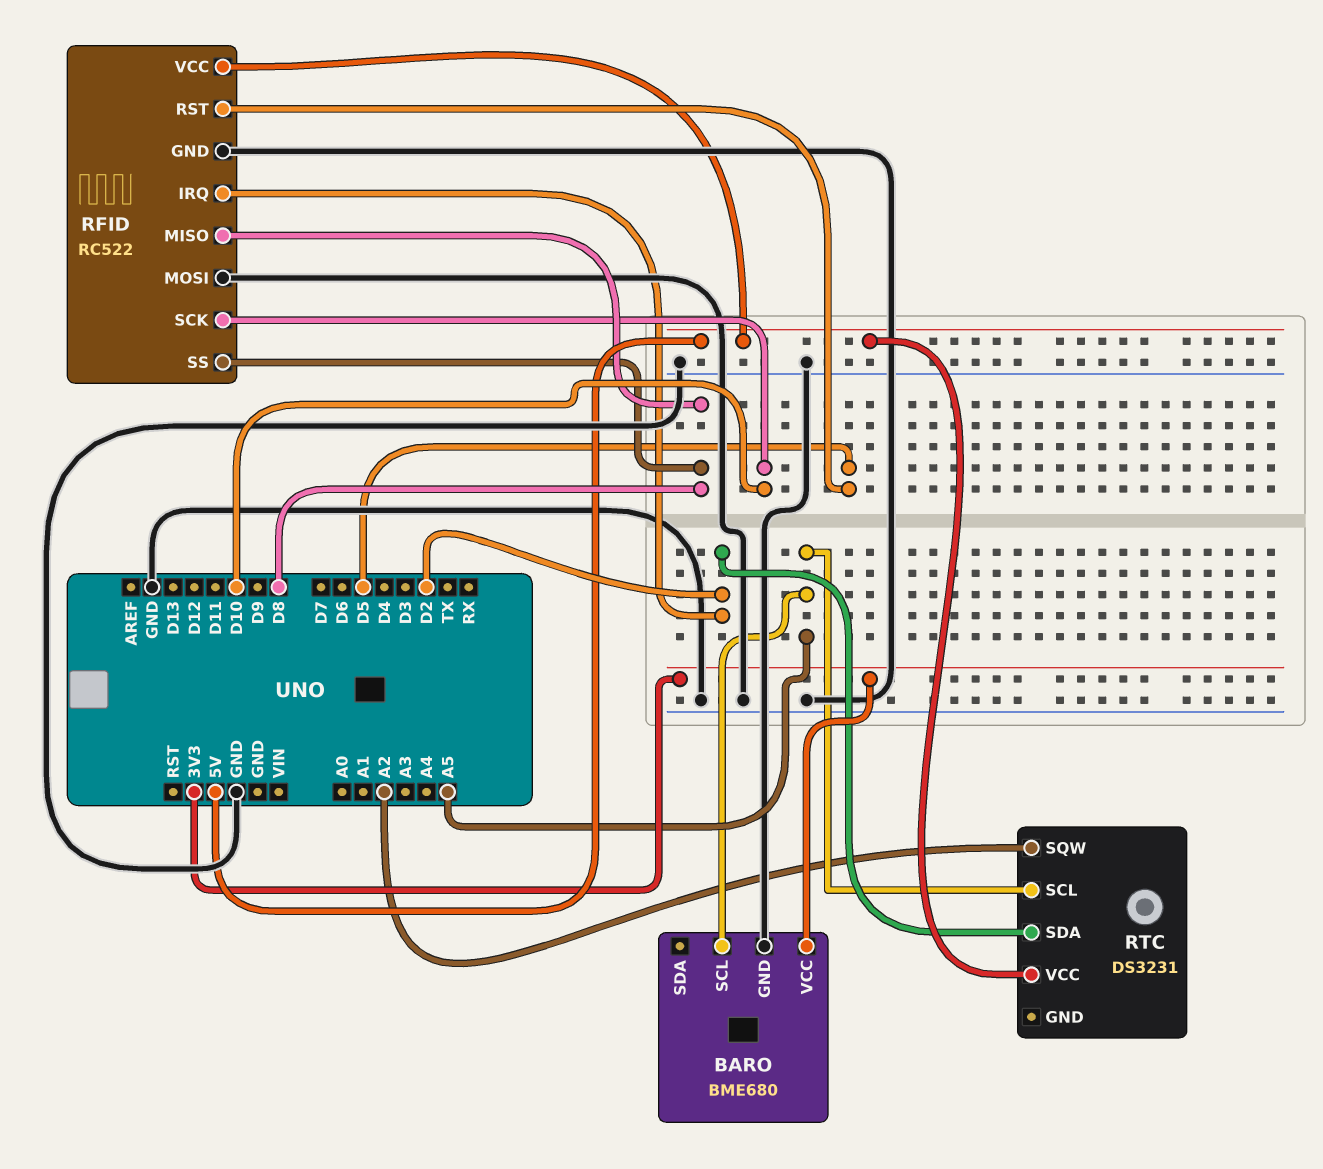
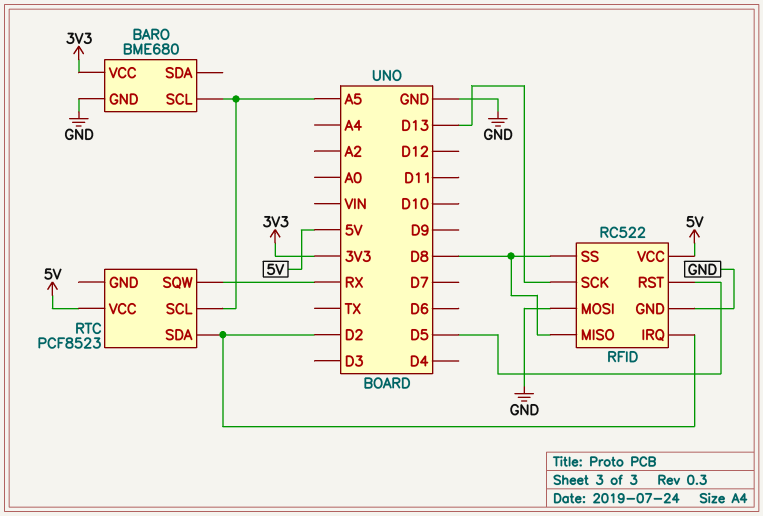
RFID pin SCK: D10 -> D13
RTC: DS3231 -> PCF8523
RTC pin SQW: A2 -> RX

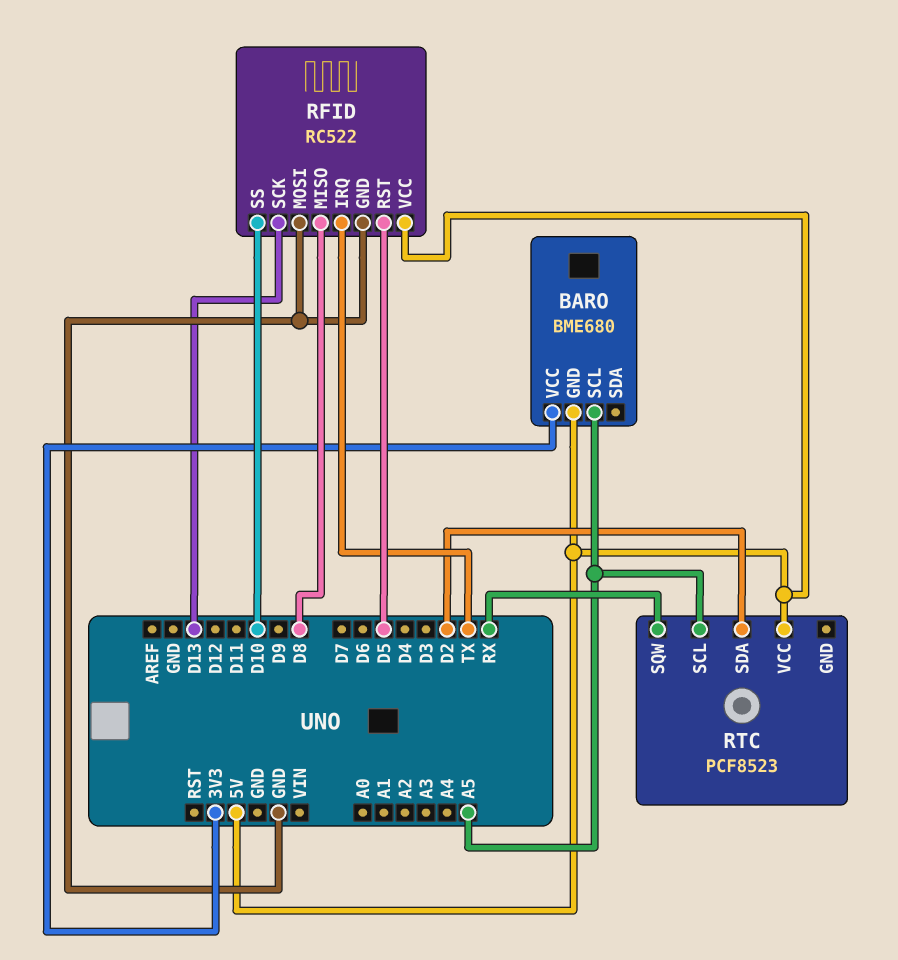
BARO pin GND: GND -> 5V
RFID pin IRQ: D2 -> TX
RFID pin SS: D8 -> D10

